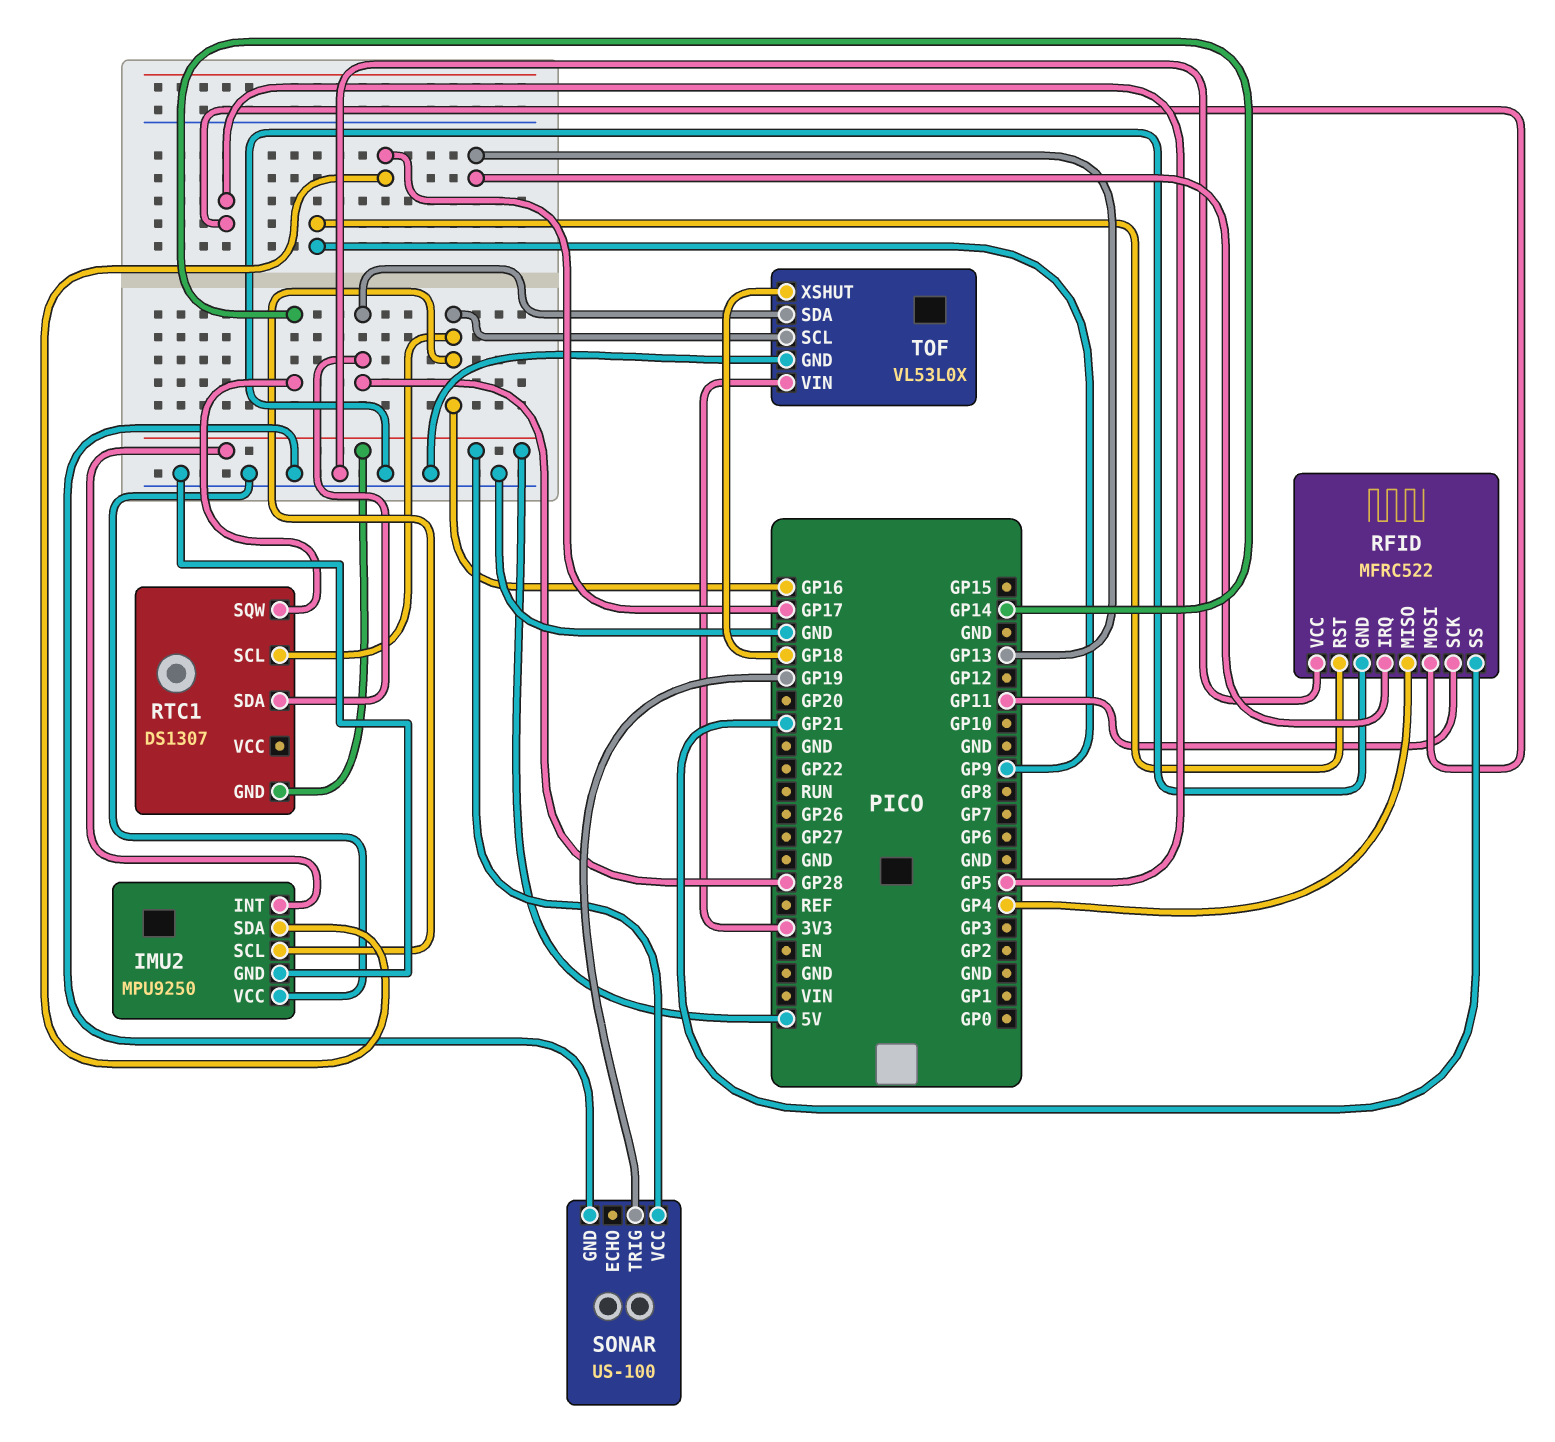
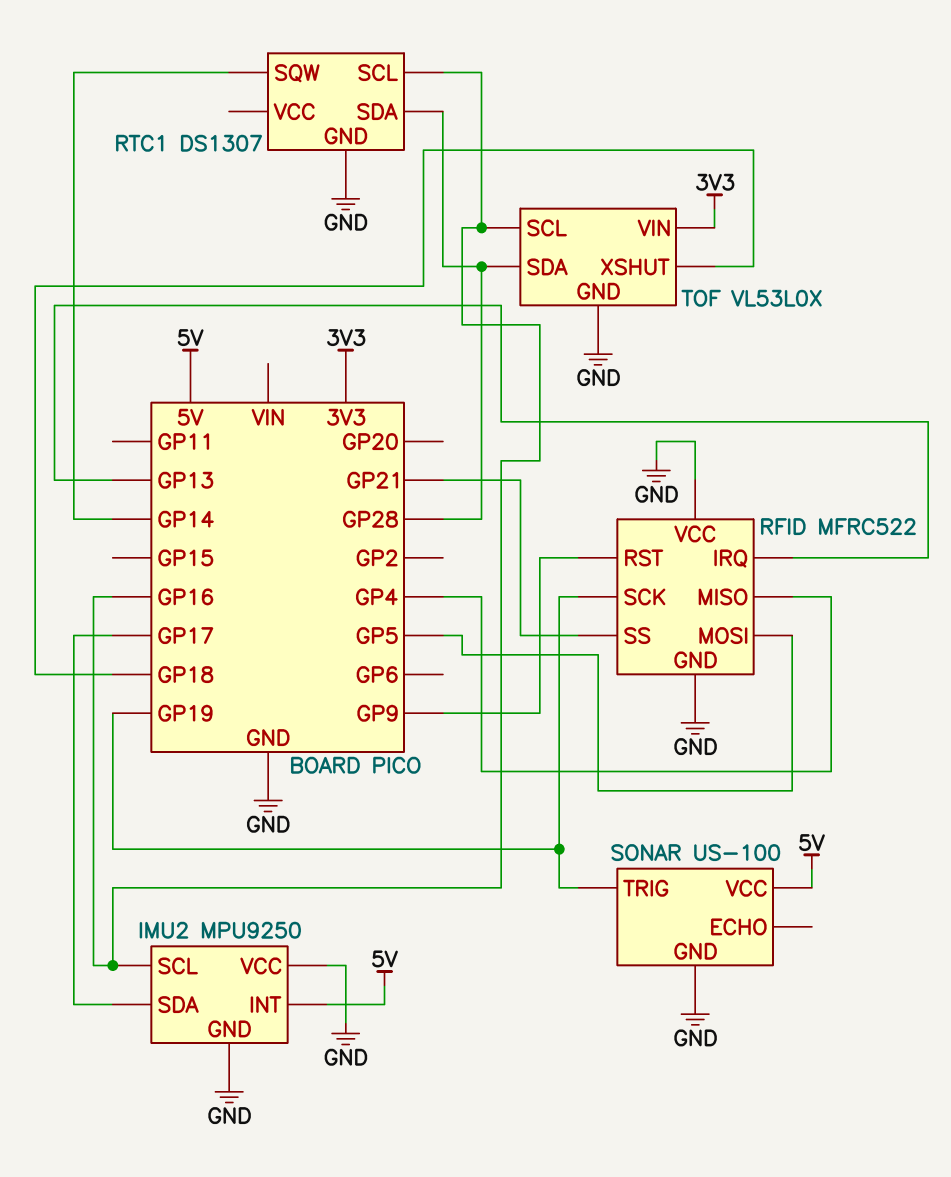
RFID pin SCK: GP11 -> GP19
RTC1 pin GND: 5V -> GND

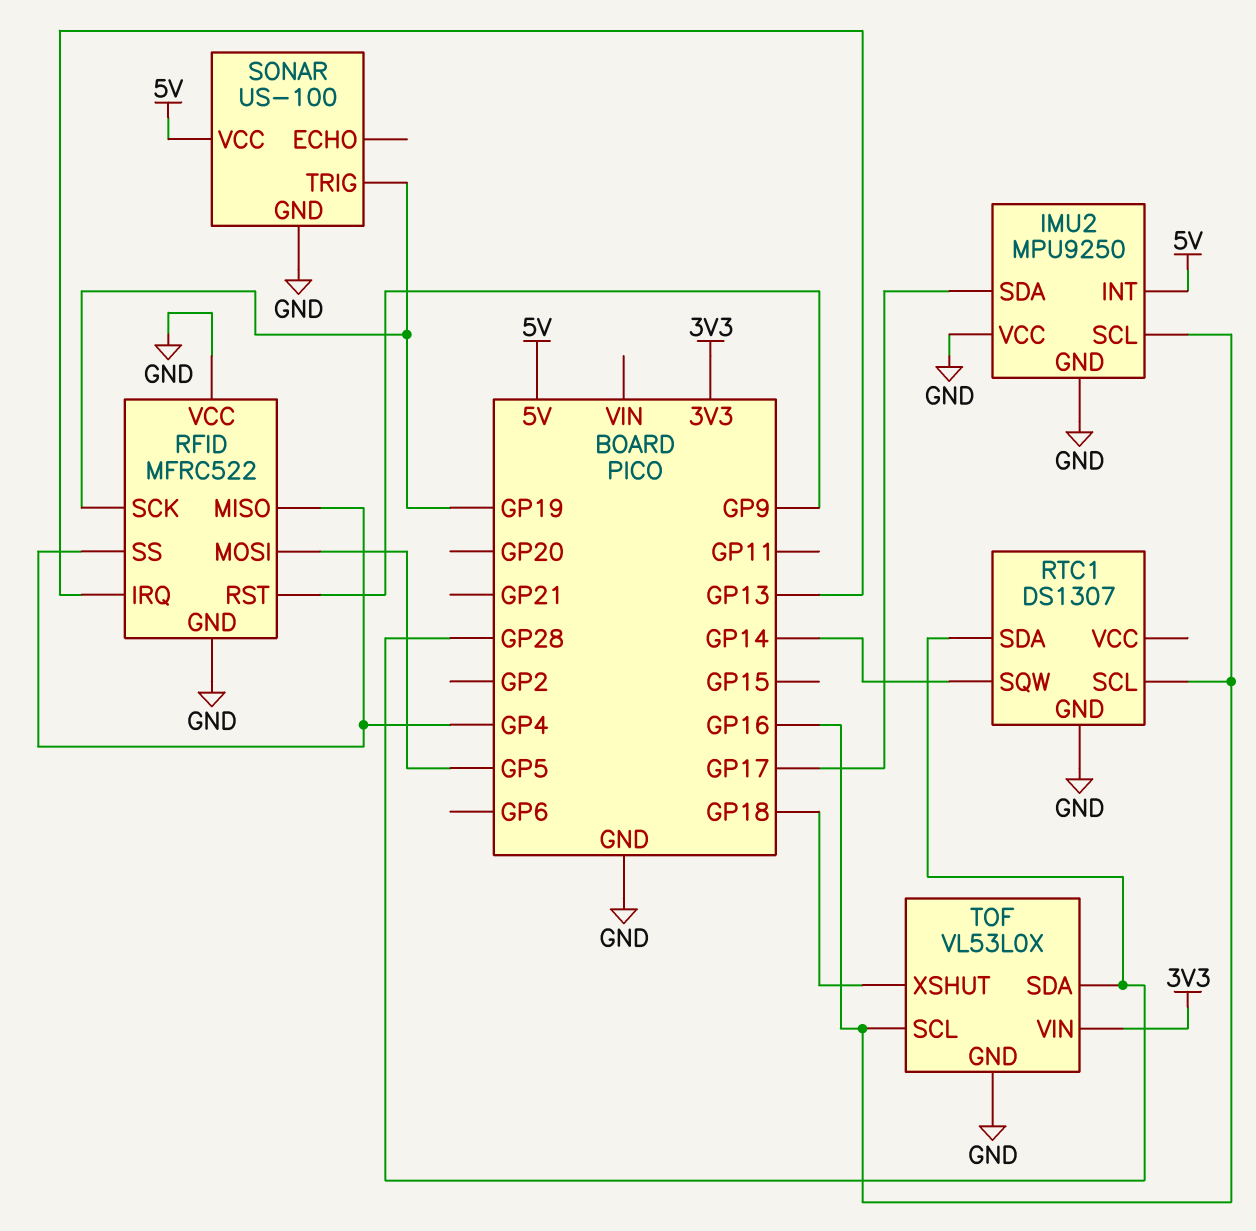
RFID pin SS: GP21 -> GP4

